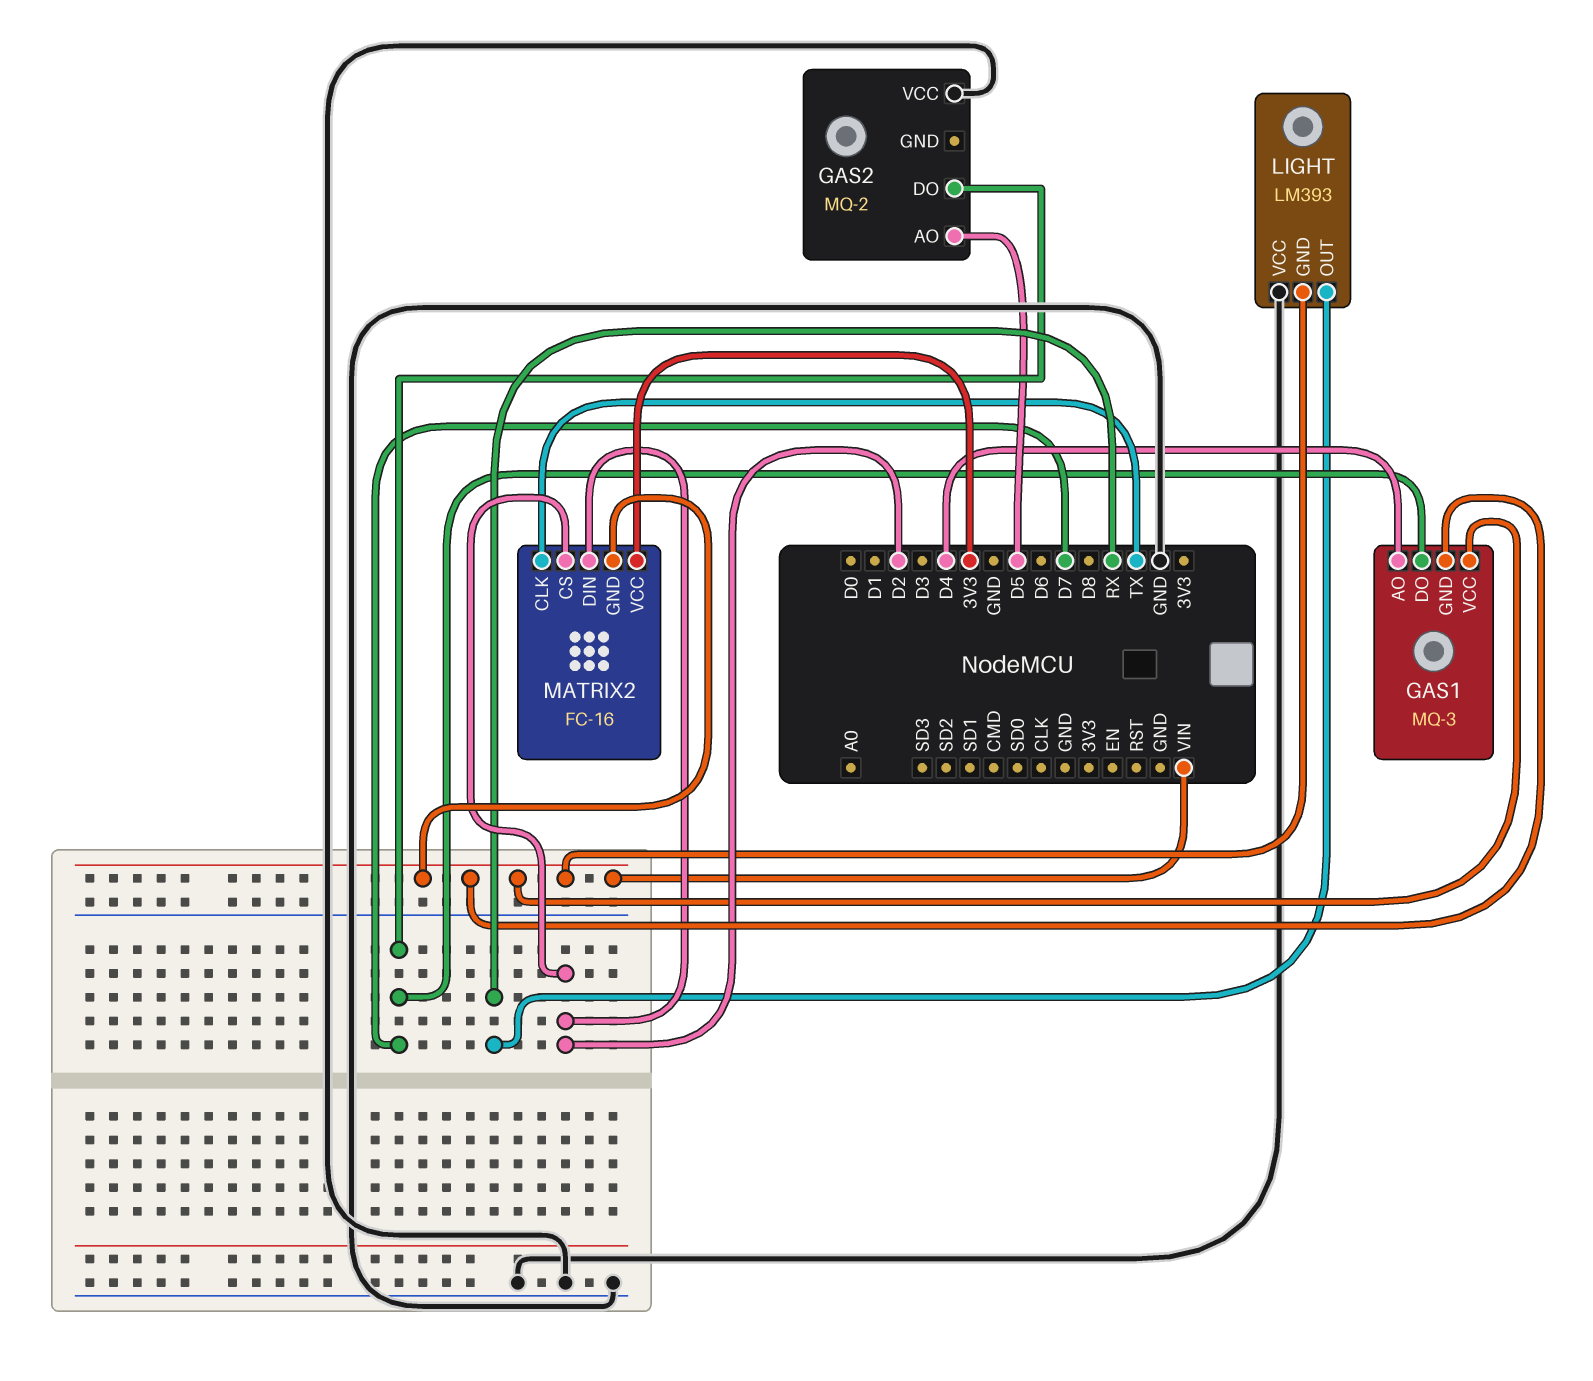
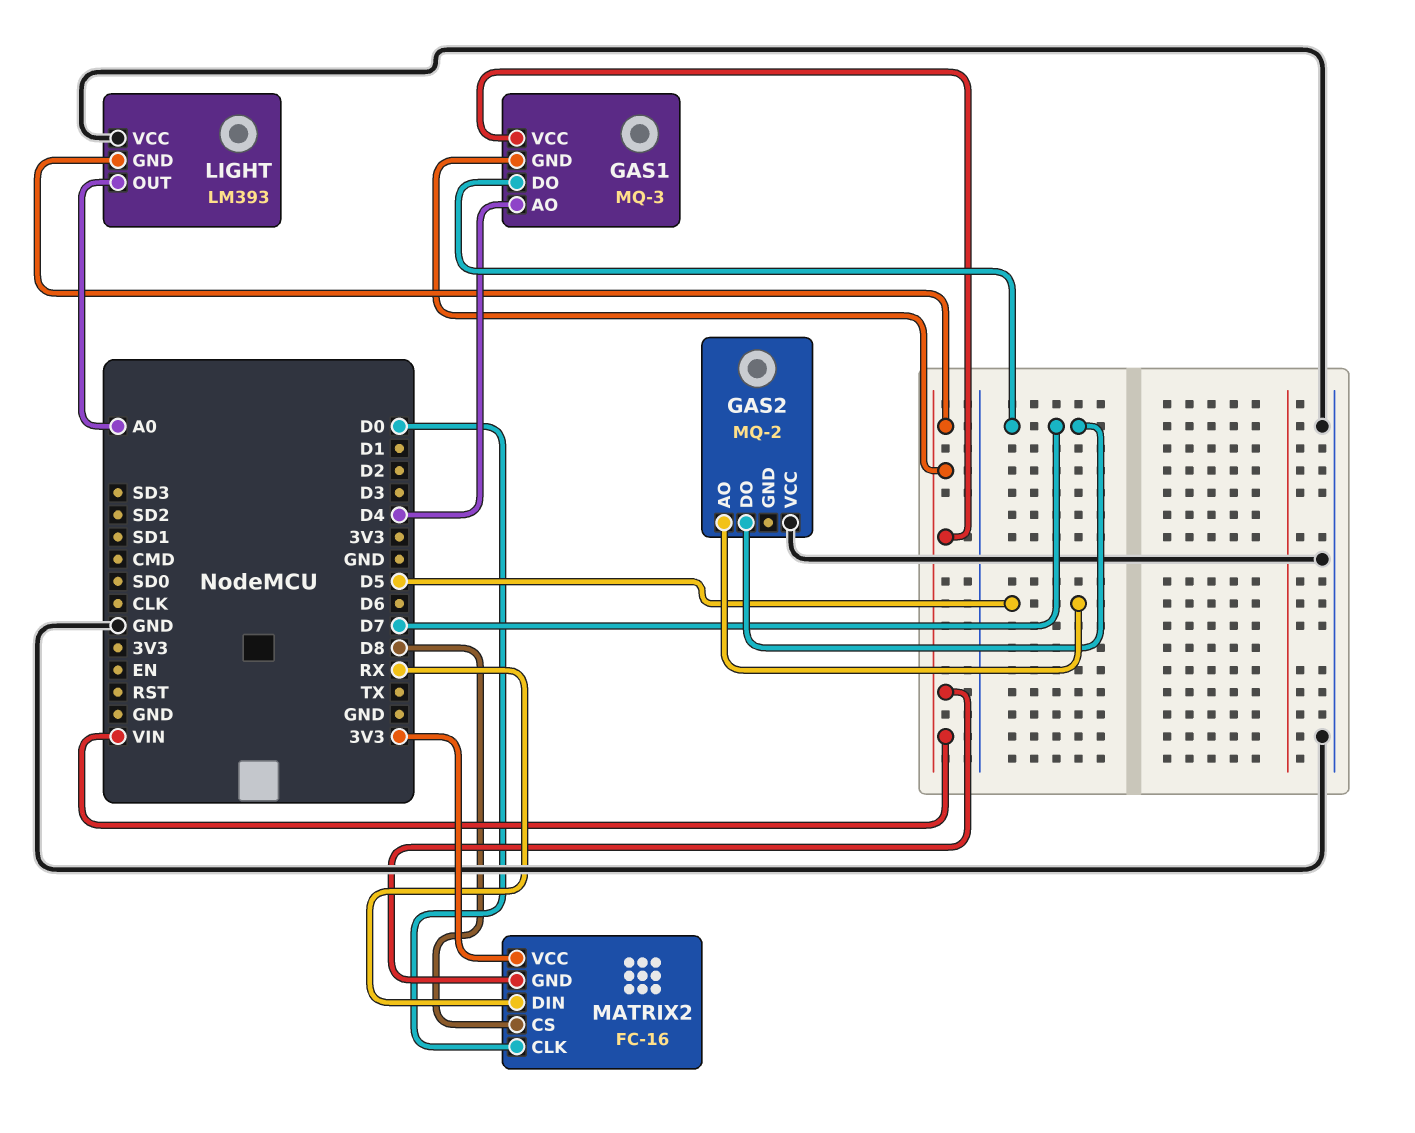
LIGHT pin OUT: RX -> A0
MATRIX2 pin CLK: TX -> D0
MATRIX2 pin CS: D2 -> D8
MATRIX2 pin DIN: D2 -> RX

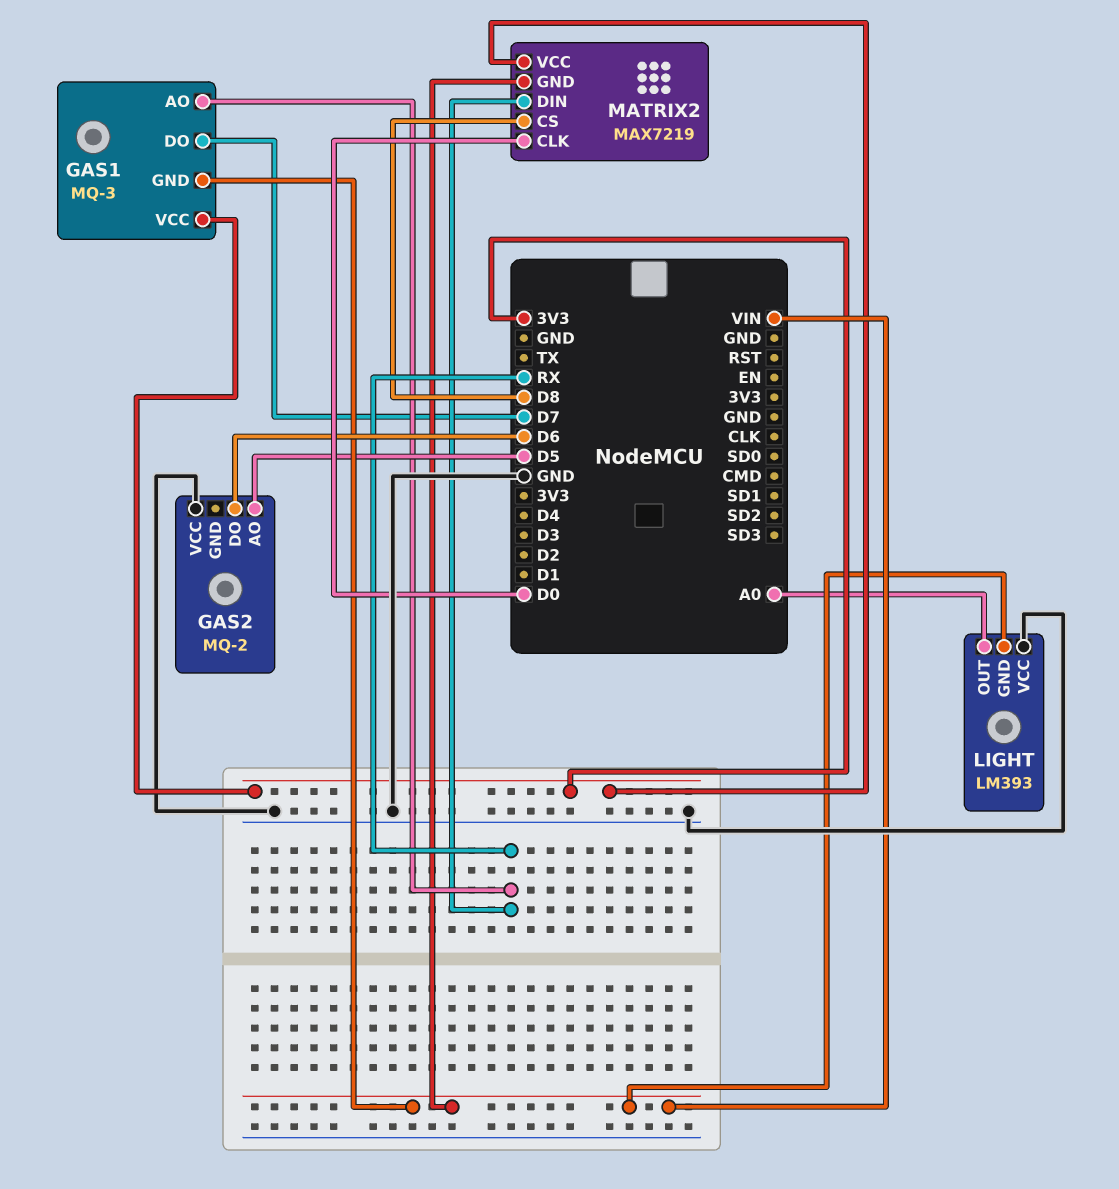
GAS1 pin AO: D4 -> RX
GAS1 pin VCC: VIN -> 3V3
GAS2 pin DO: D7 -> D6
MATRIX2: FC-16 -> MAX7219

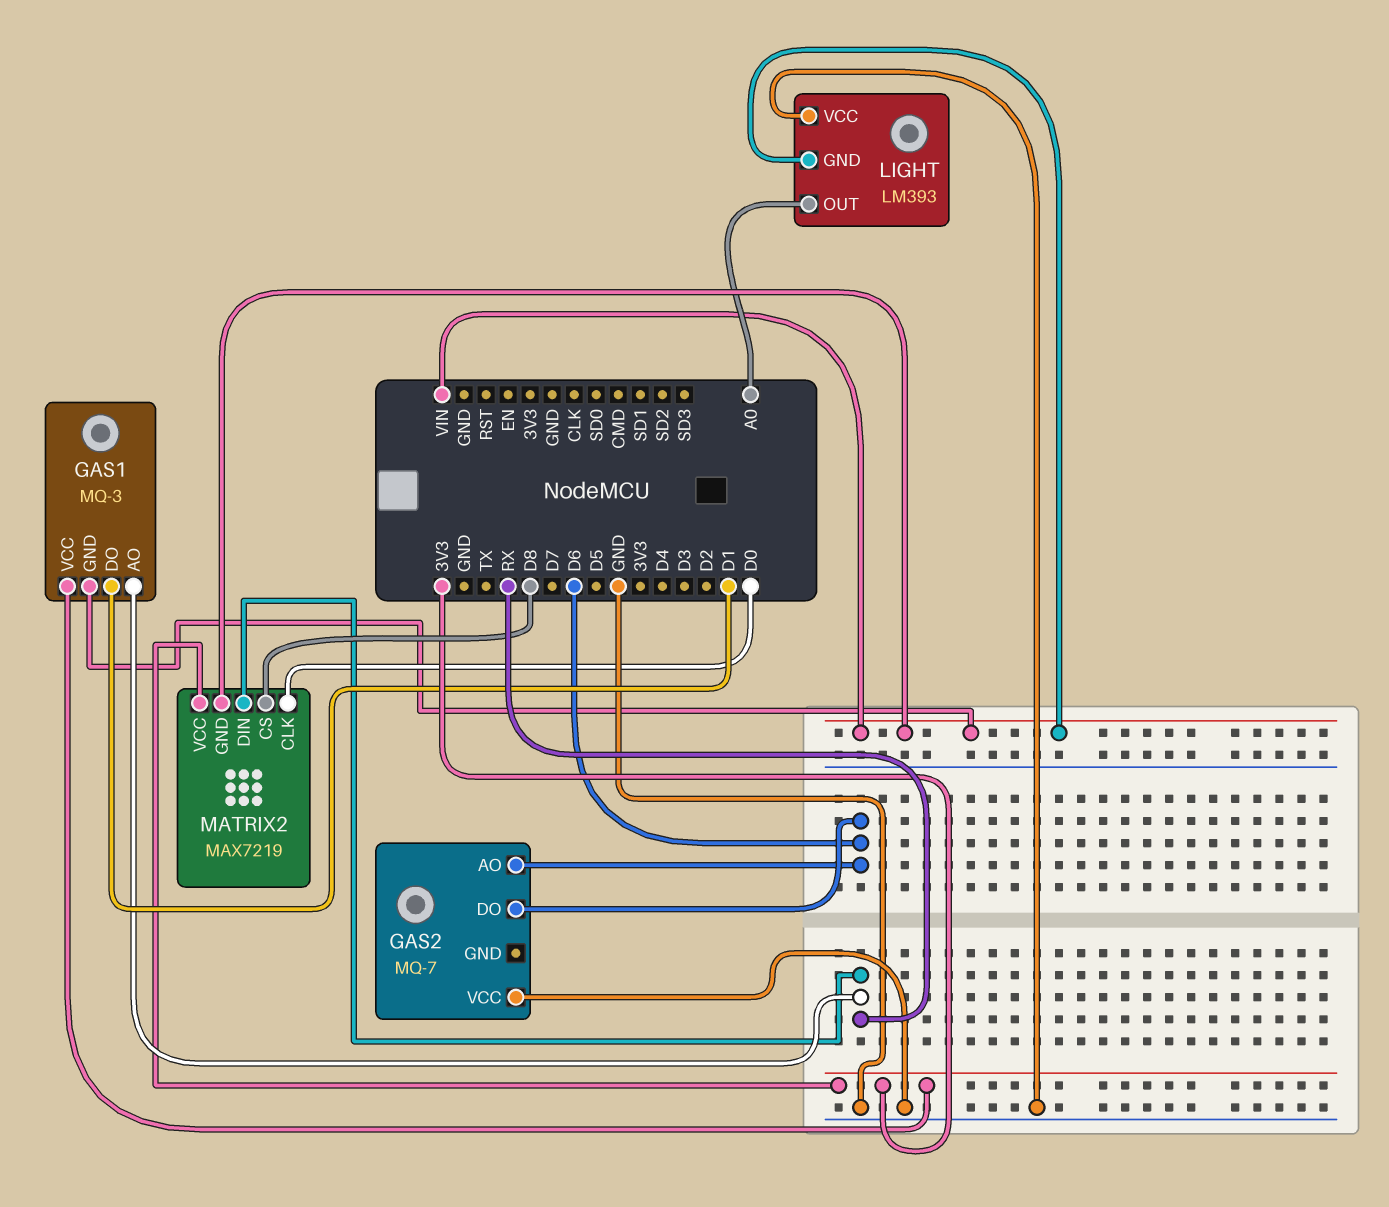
GAS1 pin DO: D7 -> D1
GAS2: MQ-2 -> MQ-7
GAS2 pin AO: D5 -> D6

